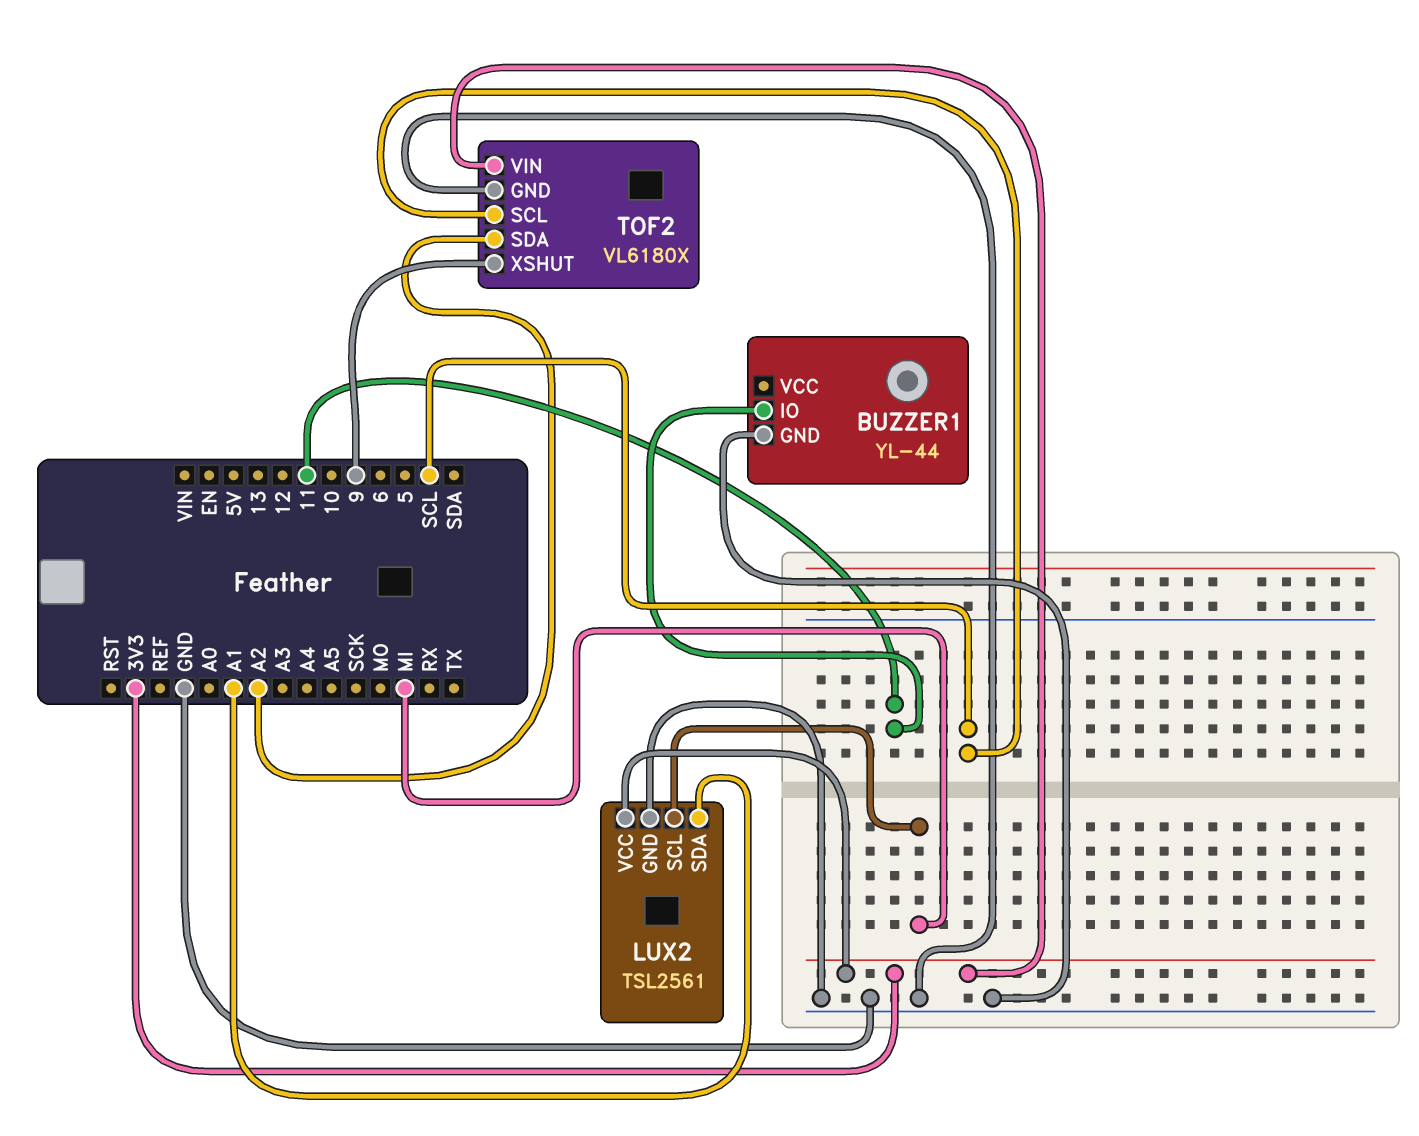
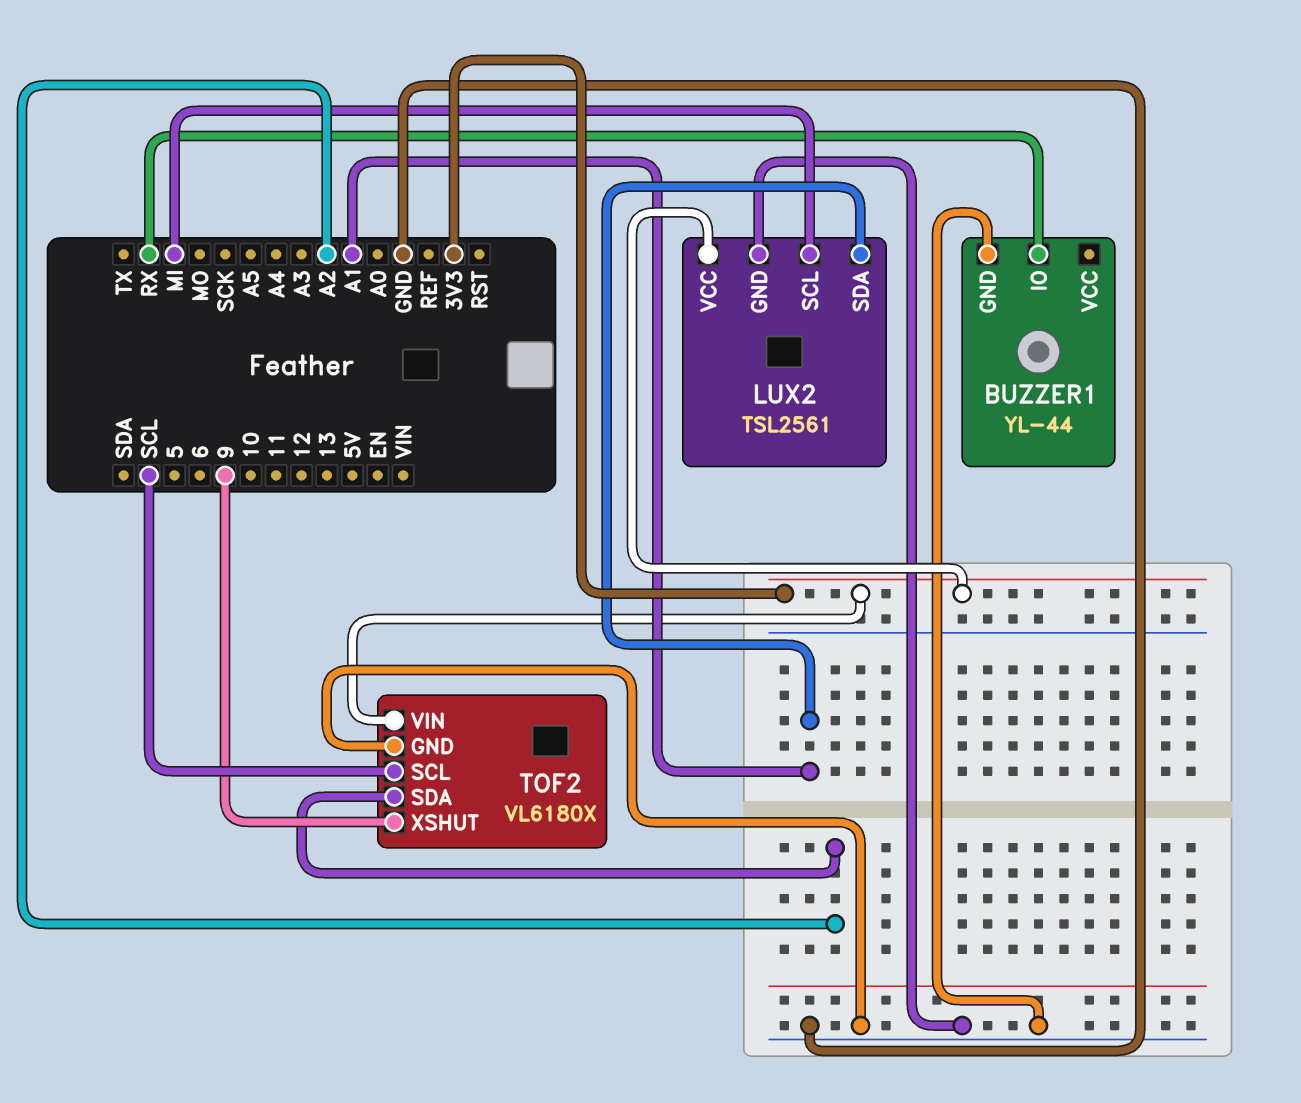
BUZZER1 pin IO: 11 -> RX

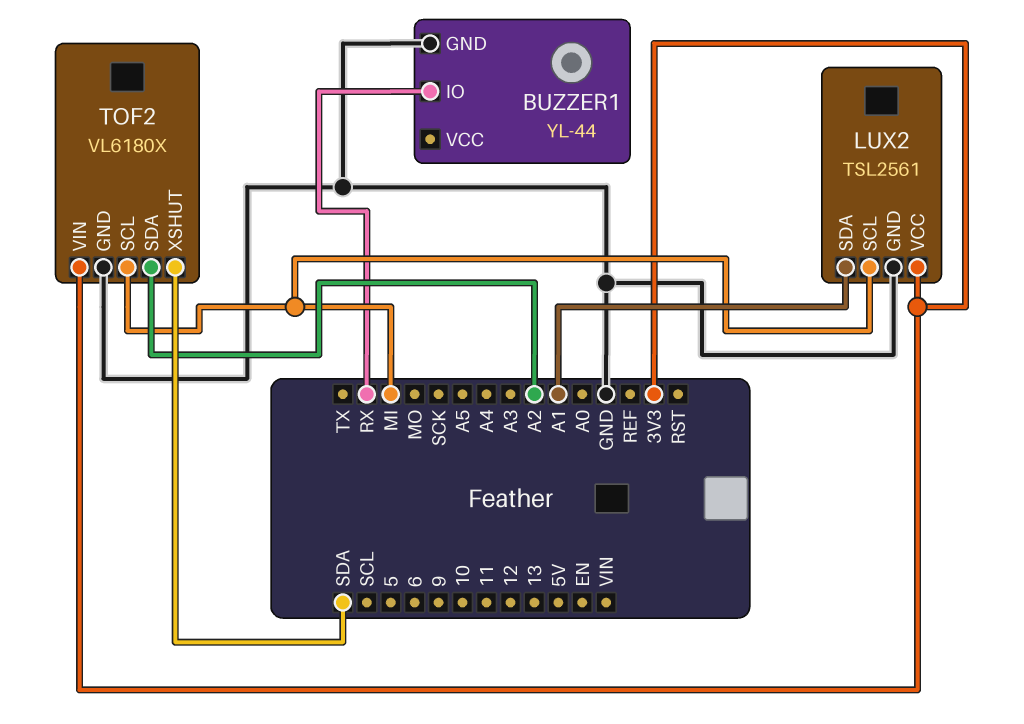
TOF2 pin SCL: SCL -> MI
TOF2 pin XSHUT: 9 -> SDA

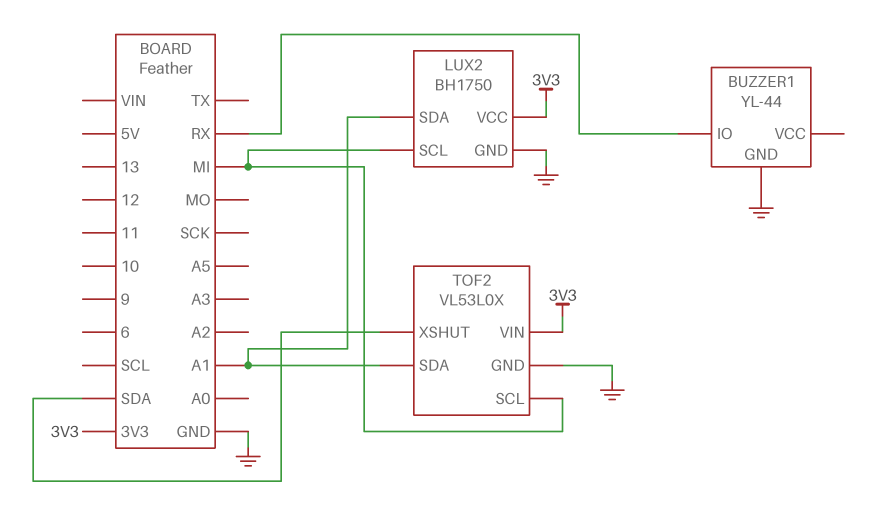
LUX2: TSL2561 -> BH1750
TOF2: VL6180X -> VL53L0X
TOF2 pin SDA: A2 -> A1

